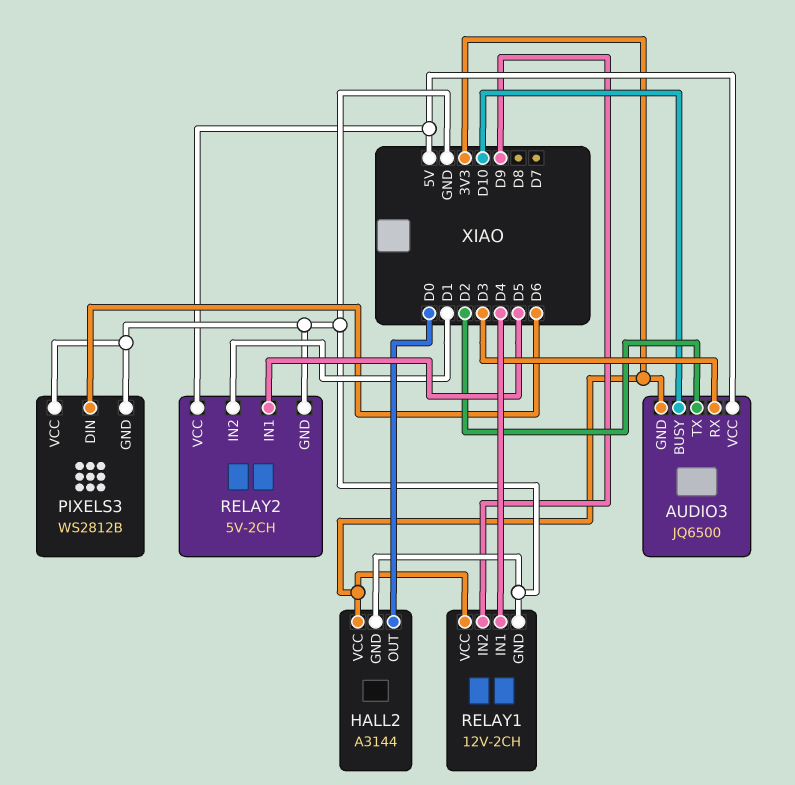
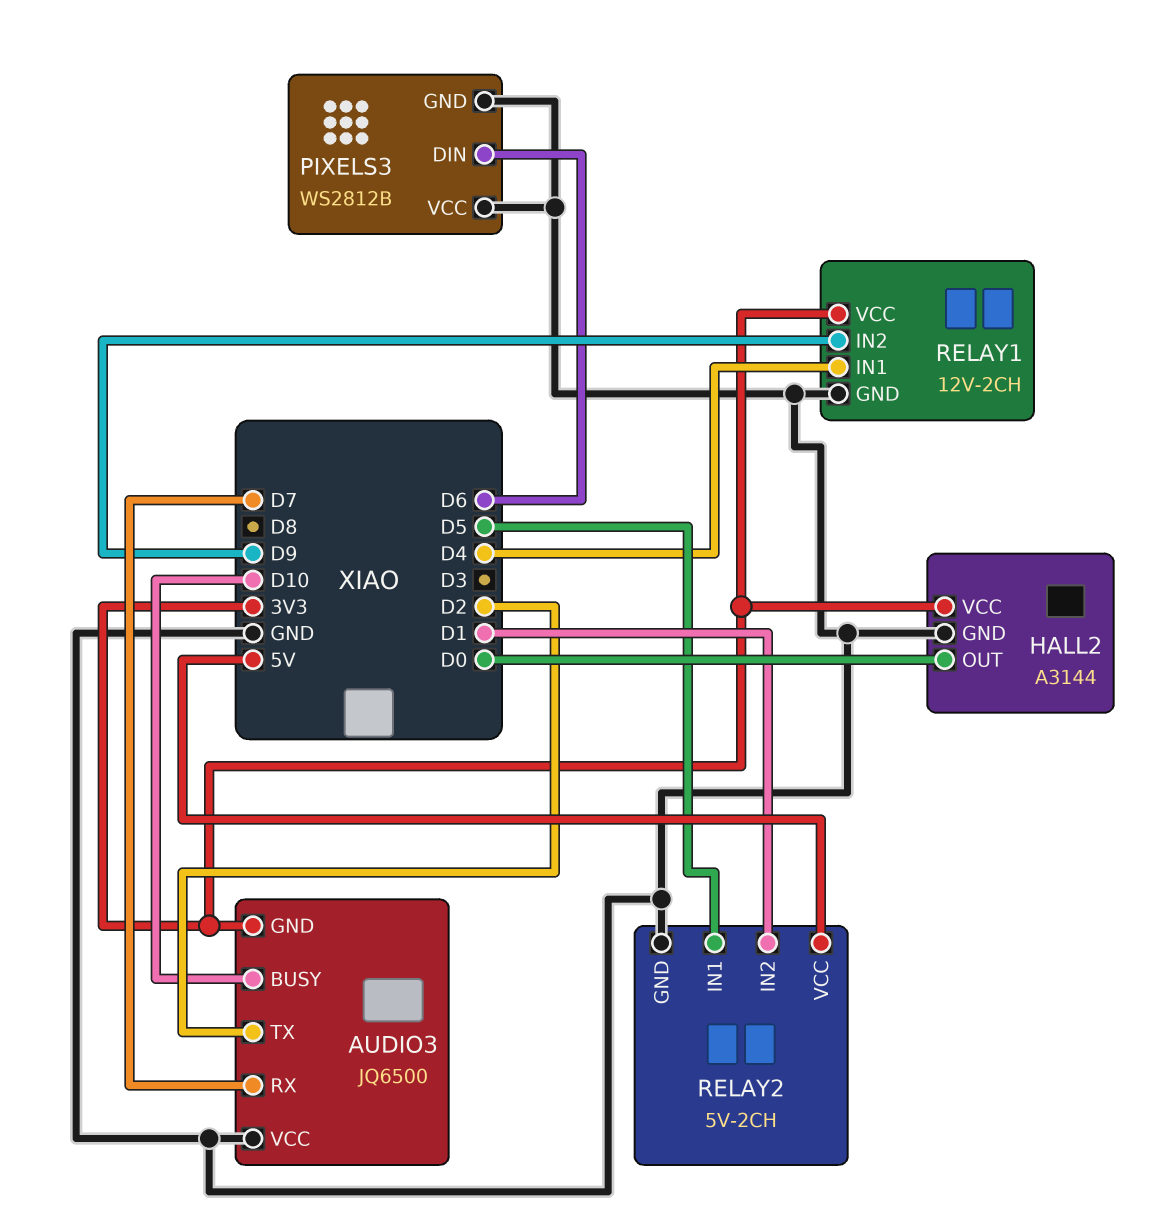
AUDIO3 pin RX: D3 -> D7
AUDIO3 pin VCC: 5V -> GND

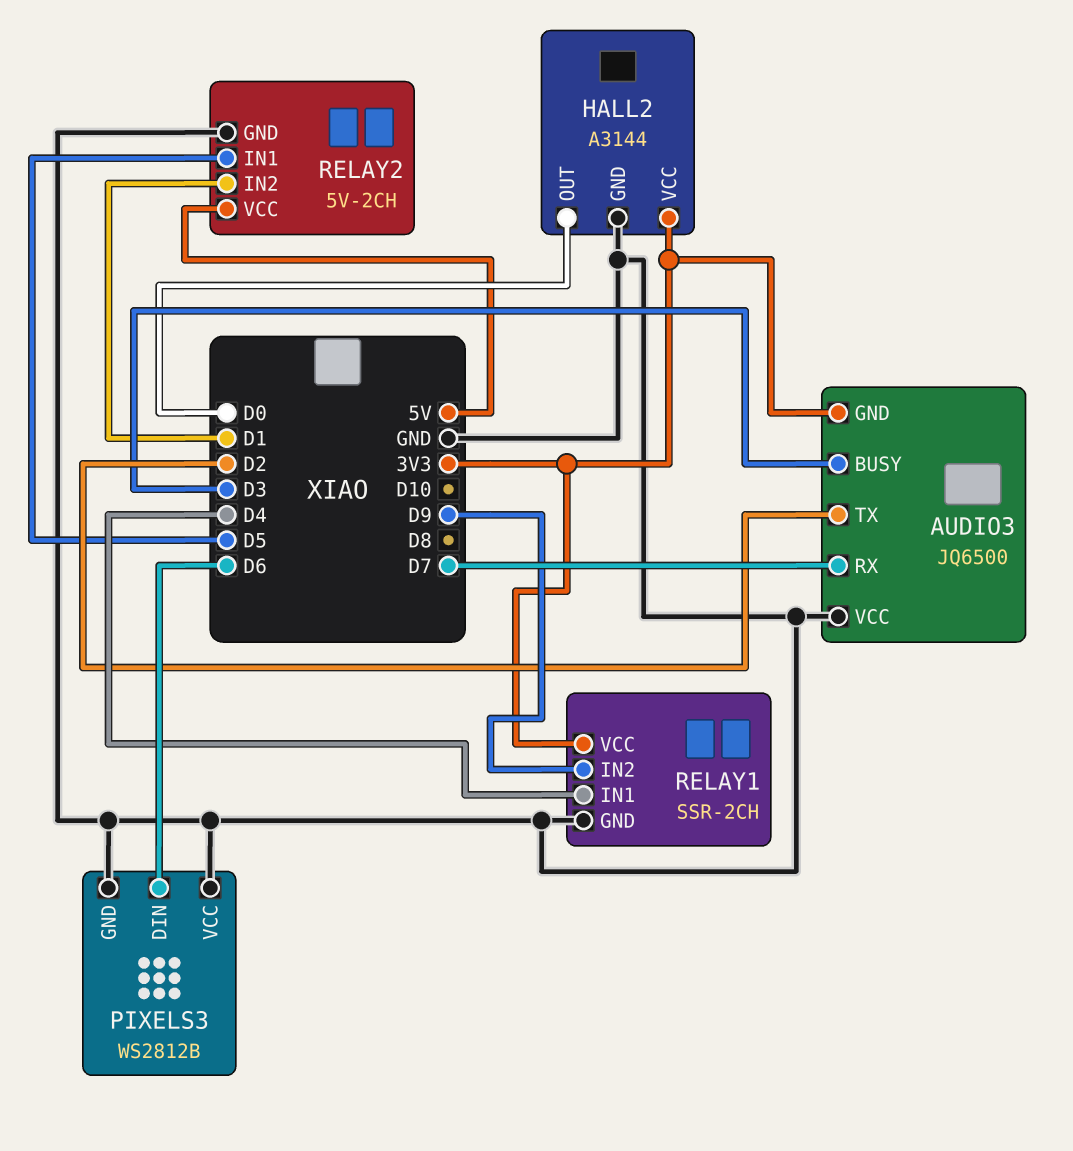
AUDIO3 pin BUSY: D10 -> D3
RELAY1: 12V-2CH -> SSR-2CH

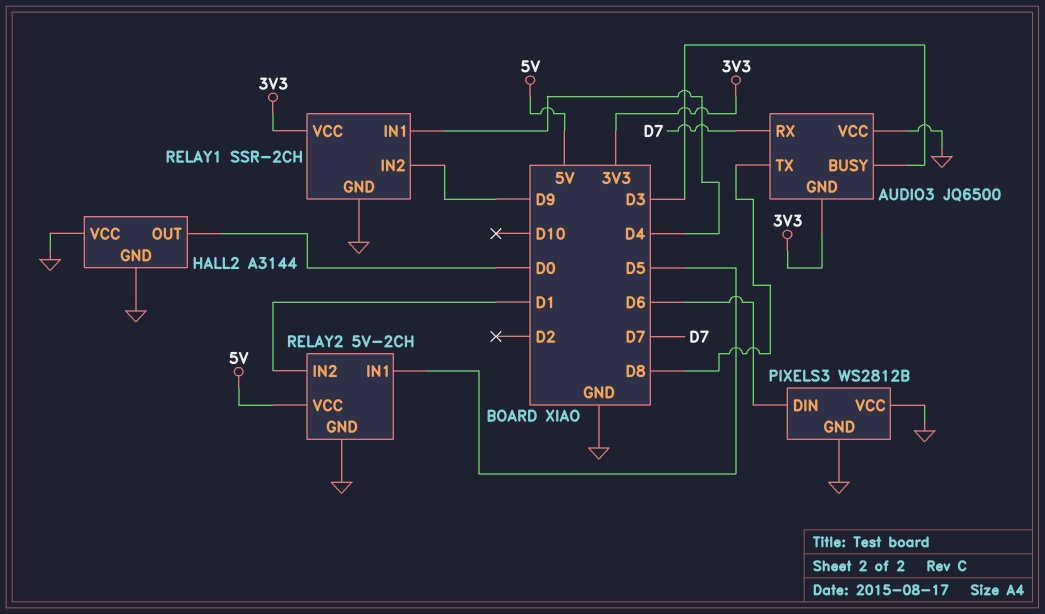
AUDIO3 pin TX: D2 -> D8
HALL2 pin VCC: 3V3 -> GND

